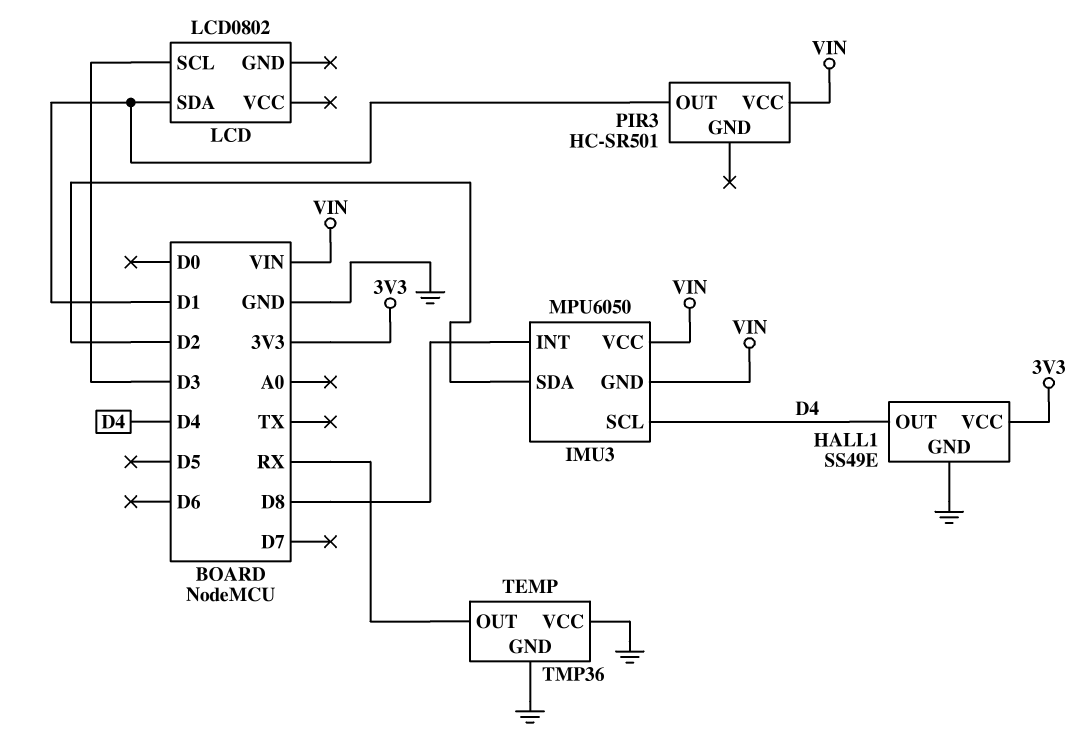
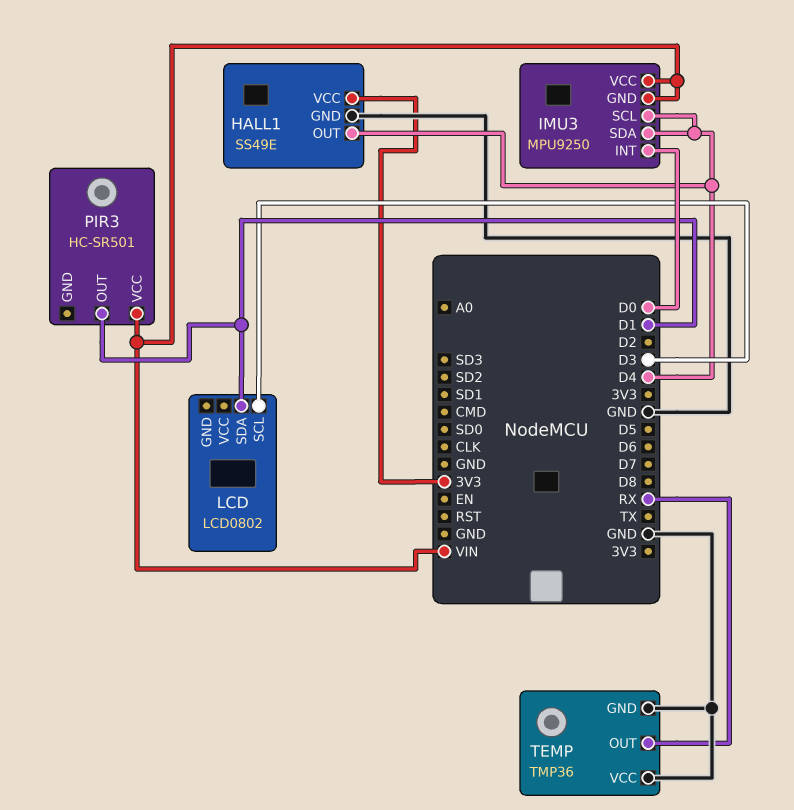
IMU3: MPU6050 -> MPU9250
IMU3 pin INT: D8 -> D0
IMU3 pin SDA: D2 -> D4

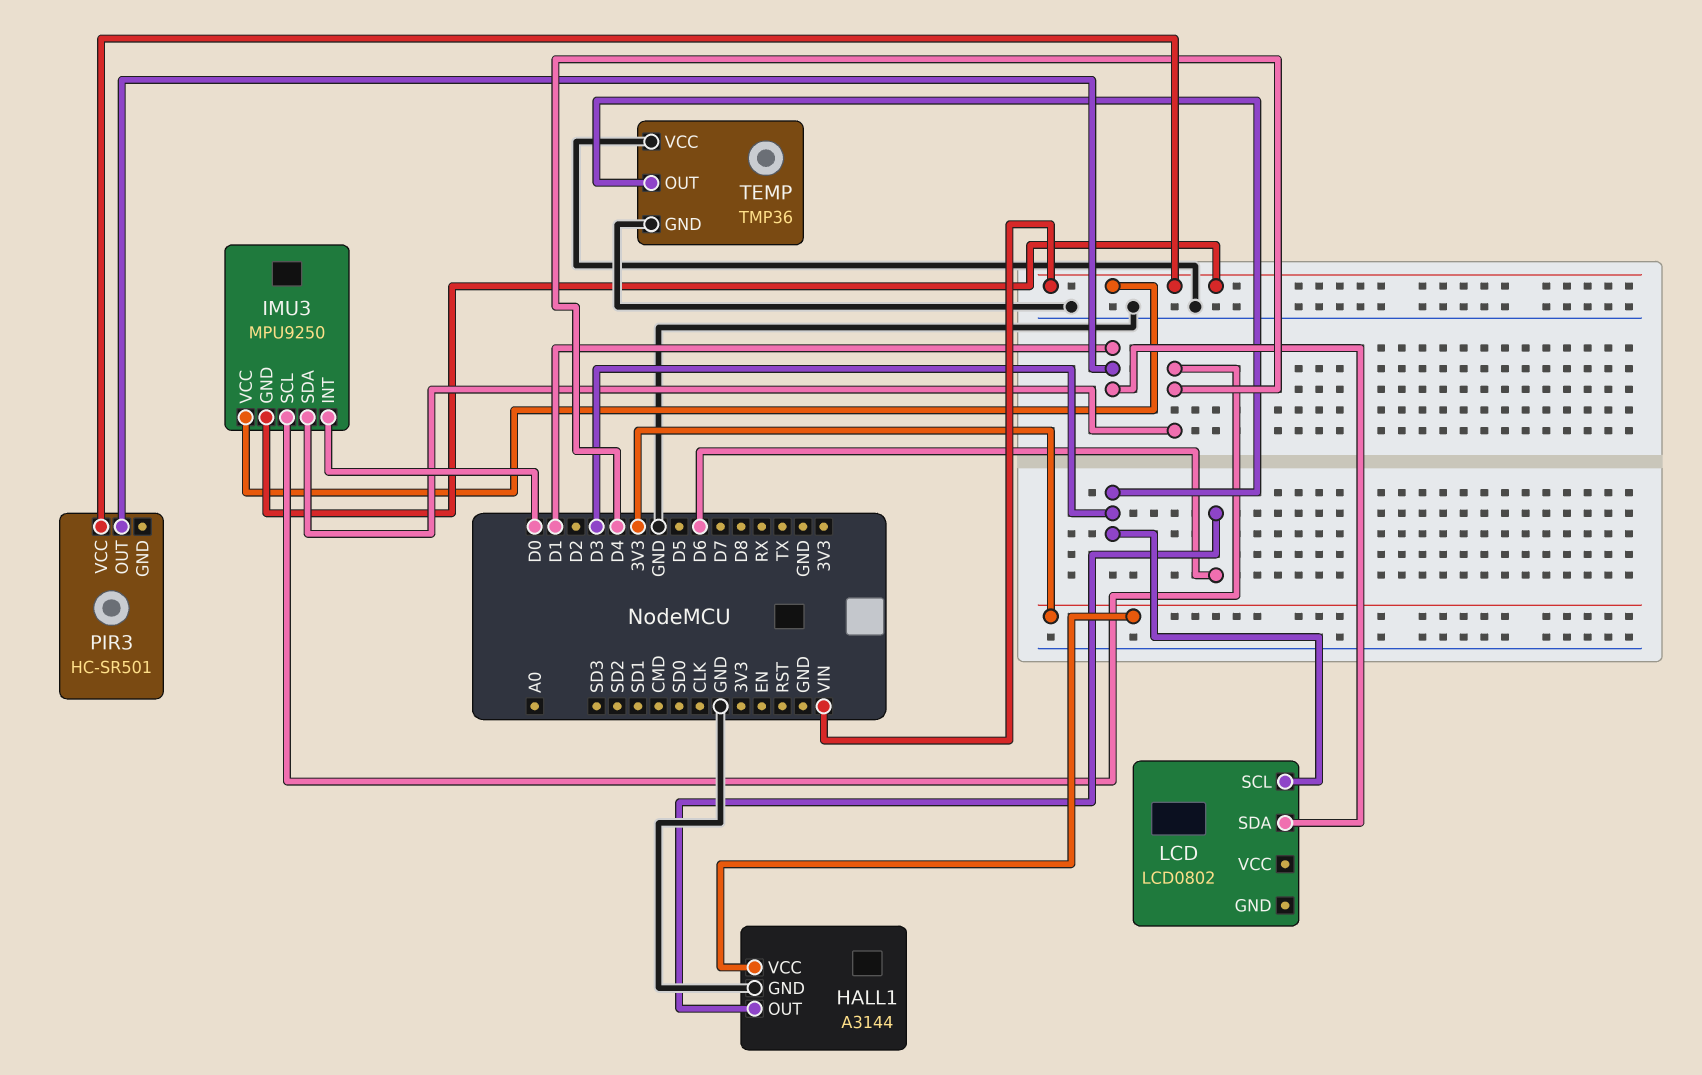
HALL1: SS49E -> A3144
HALL1 pin OUT: D4 -> D6
TEMP pin OUT: RX -> D3

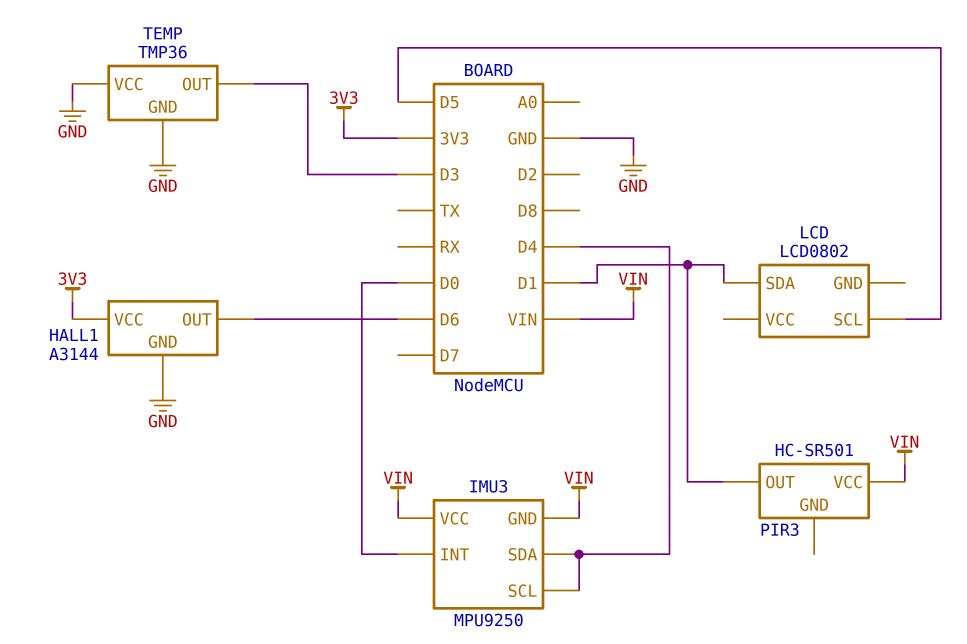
LCD pin SCL: D3 -> D5

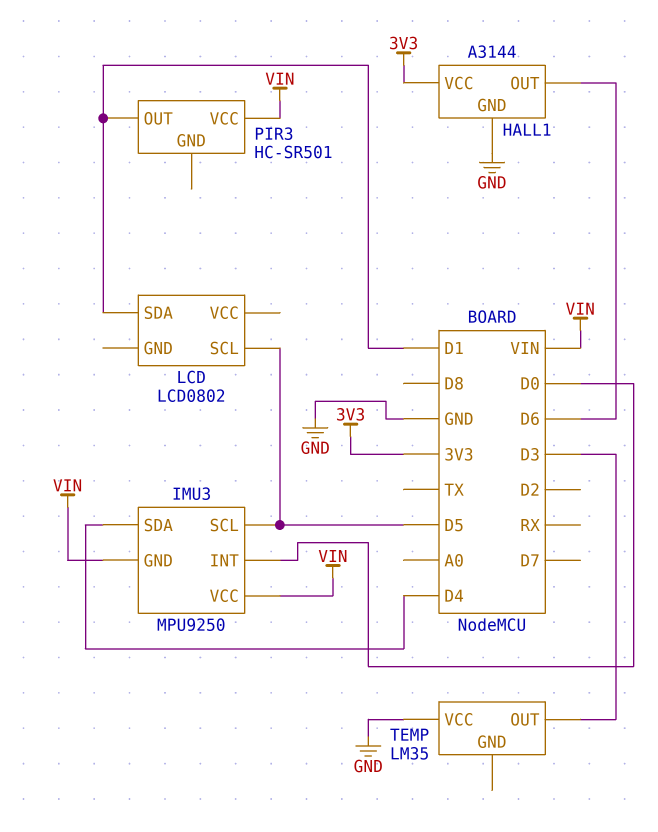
IMU3 pin SCL: D4 -> D5
TEMP: TMP36 -> LM35
TEMP pin GND: GND -> none

